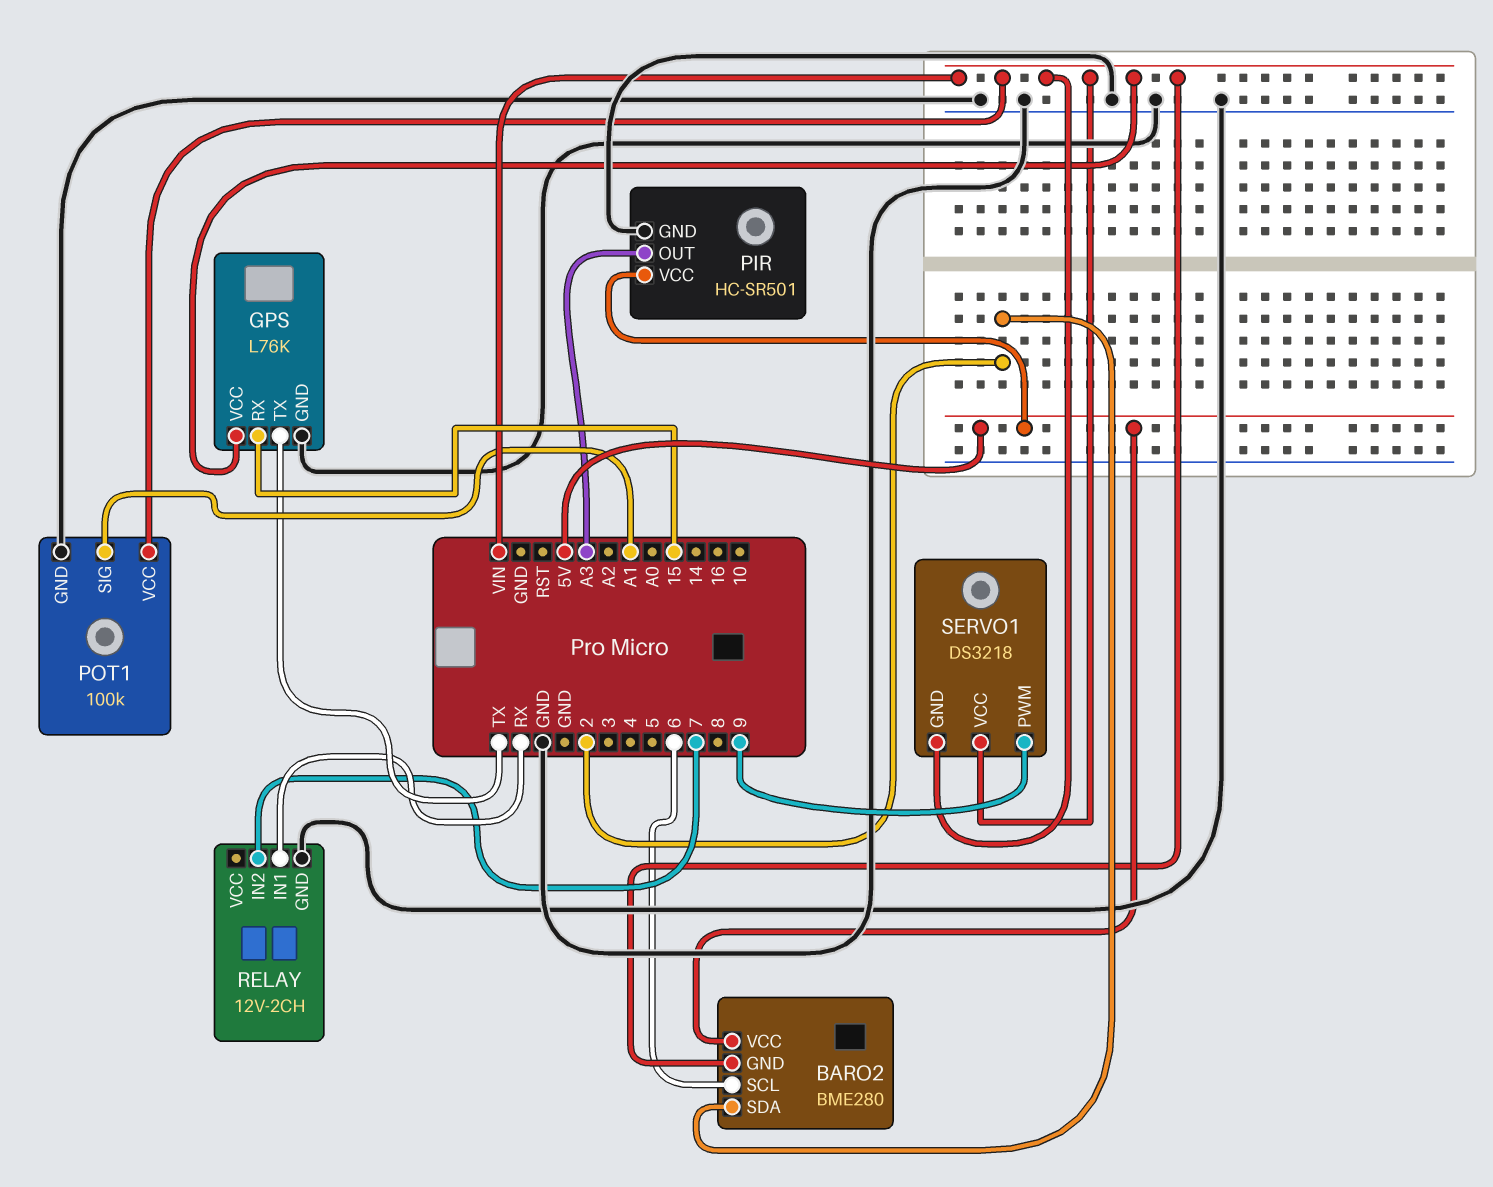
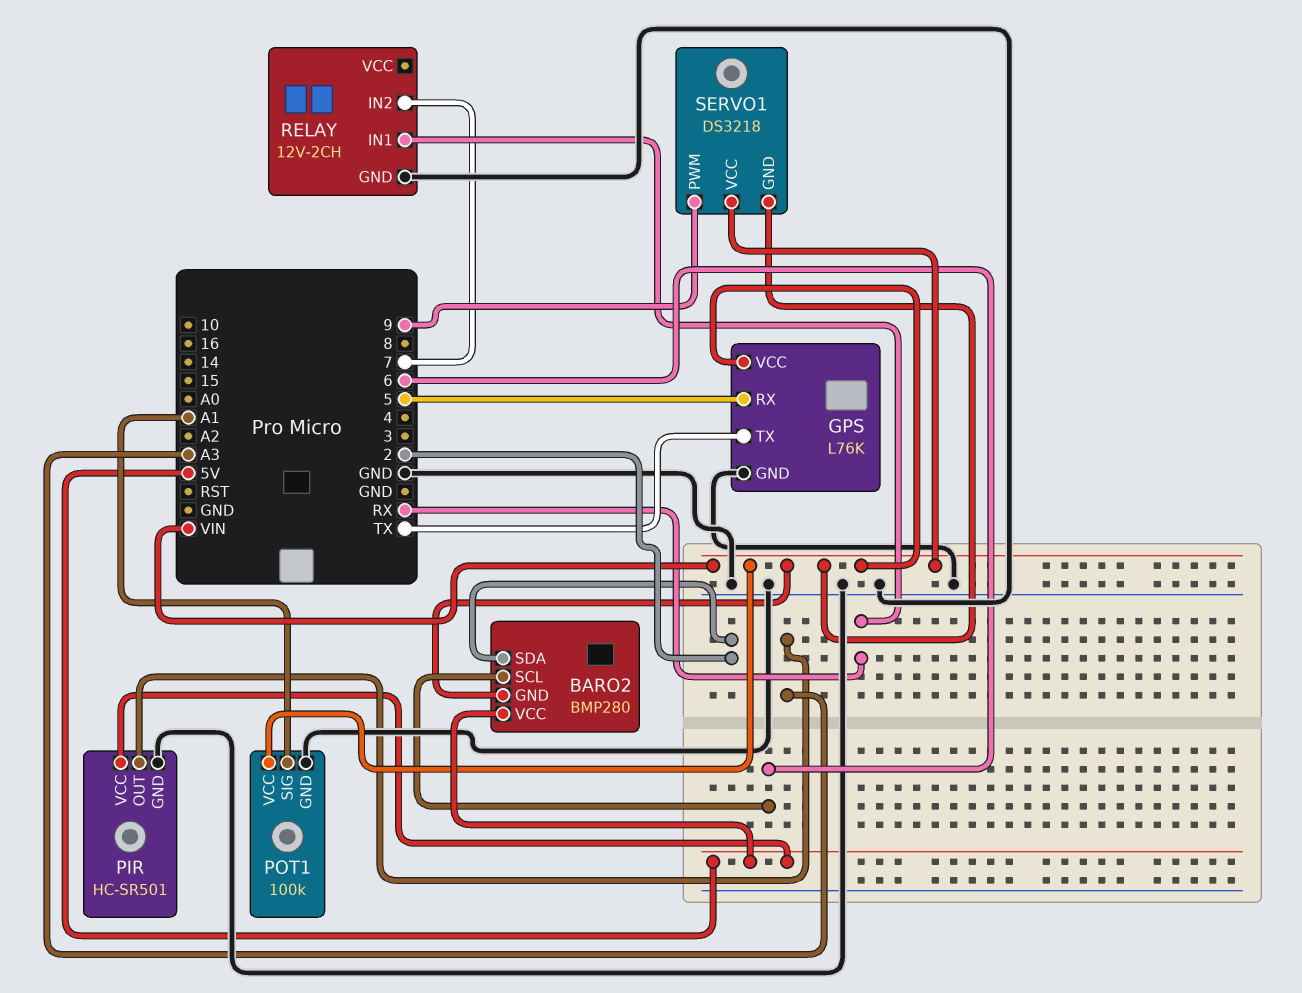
BARO2: BME280 -> BMP280
GPS pin RX: 15 -> 5

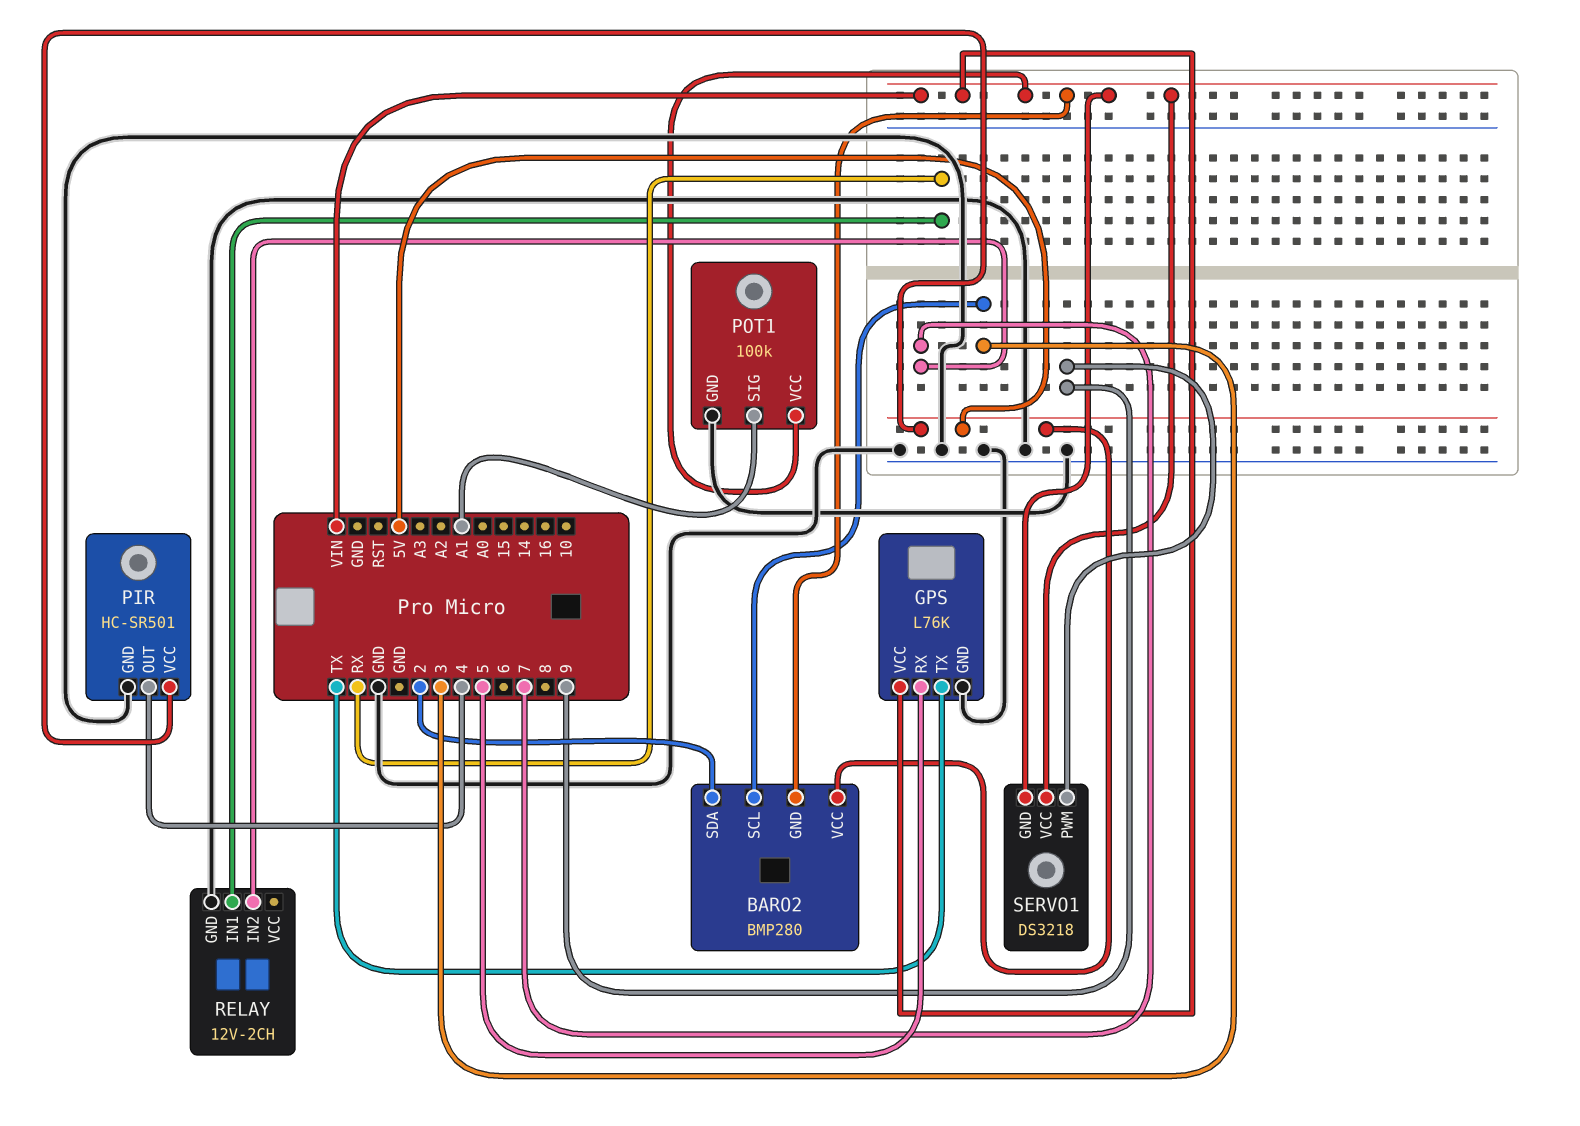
BARO2 pin SCL: 6 -> 3
PIR pin OUT: A3 -> 4

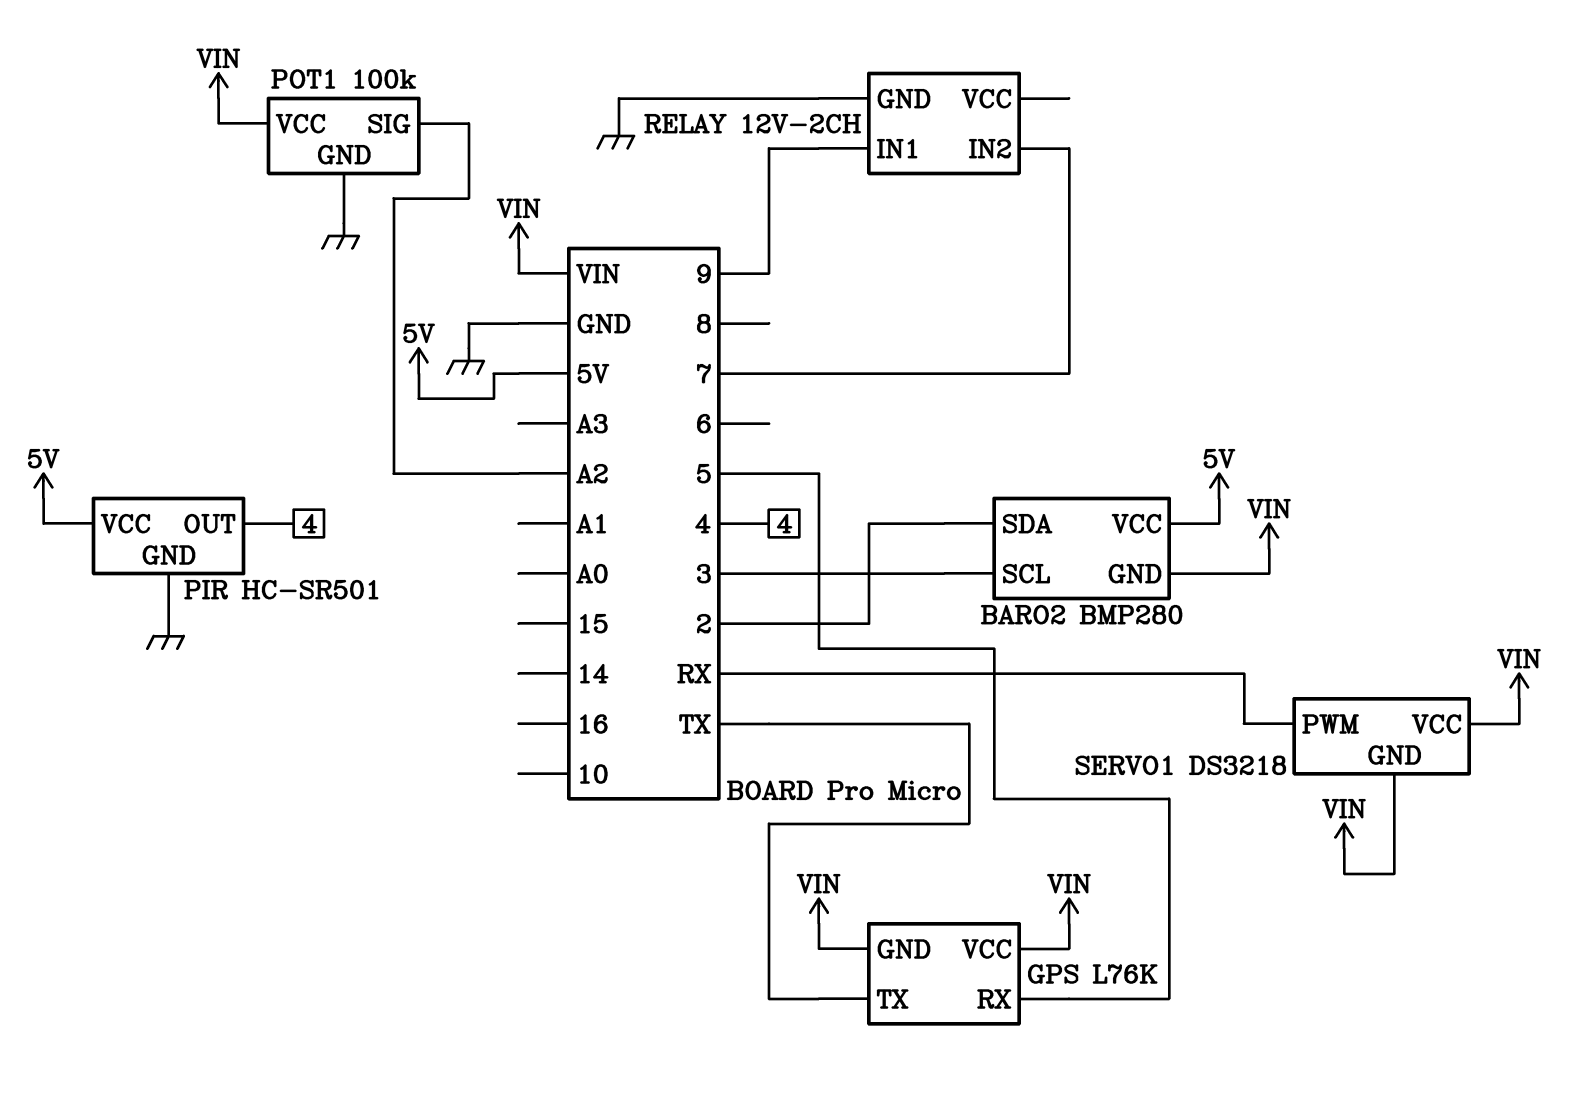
GPS pin GND: GND -> VIN
POT1 pin SIG: A1 -> A2
RELAY pin IN1: RX -> 9
SERVO1 pin PWM: 9 -> RX

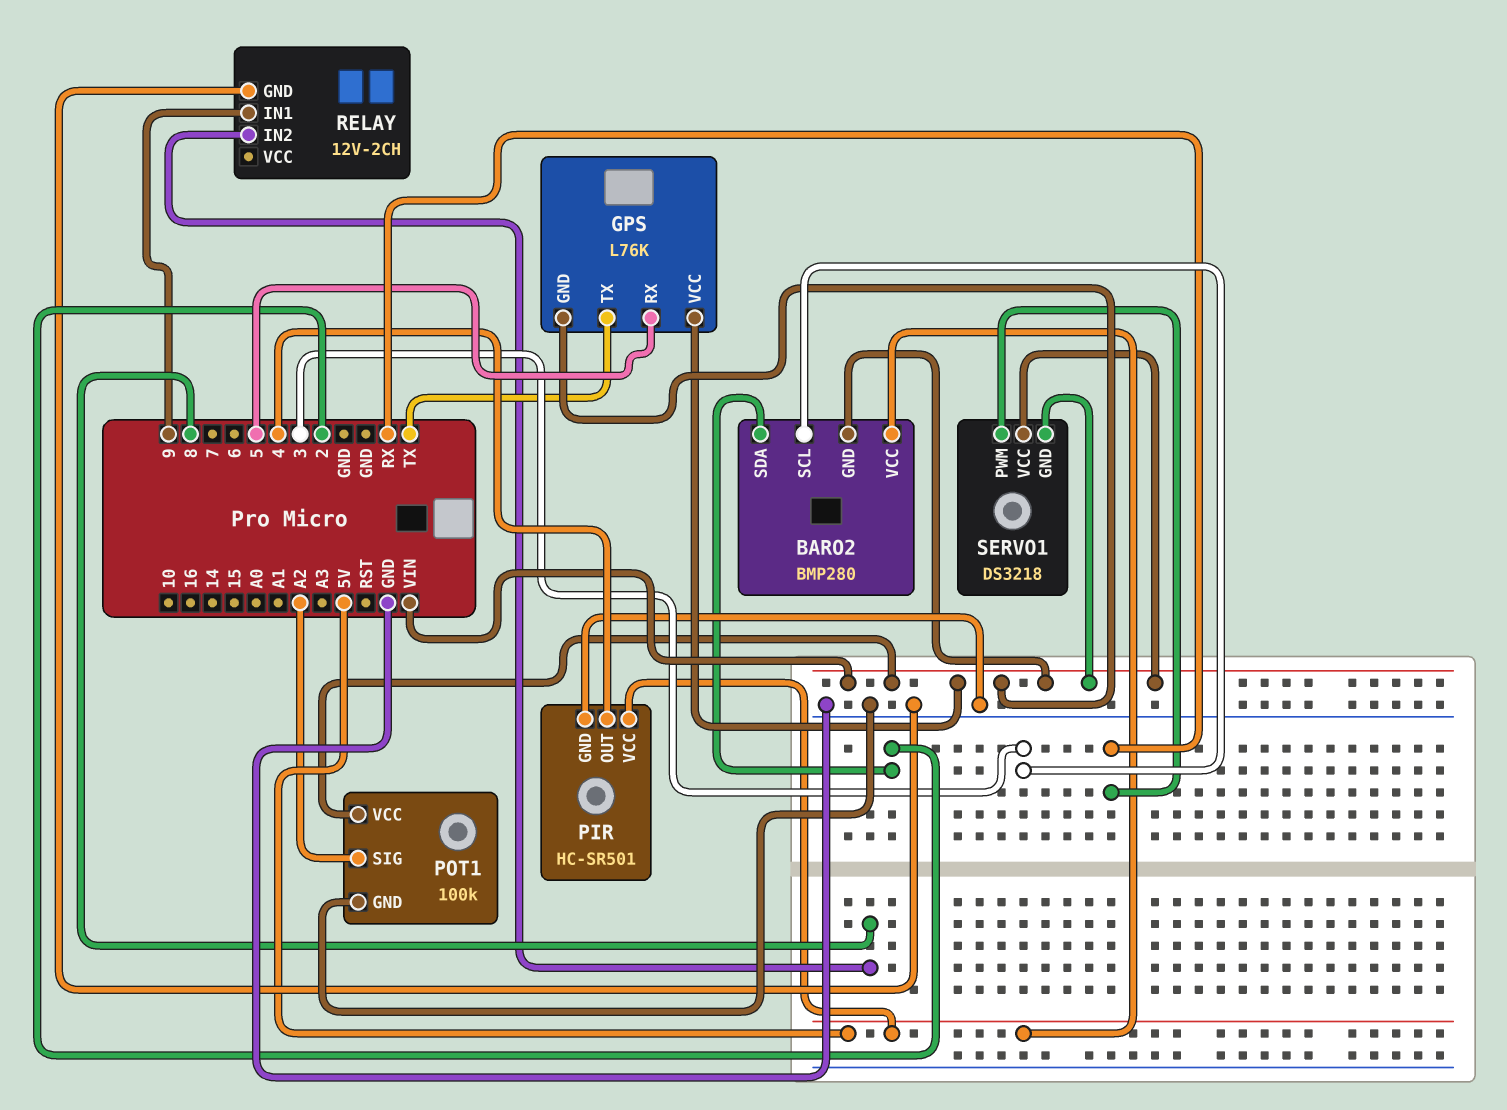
RELAY pin IN2: 7 -> 8

